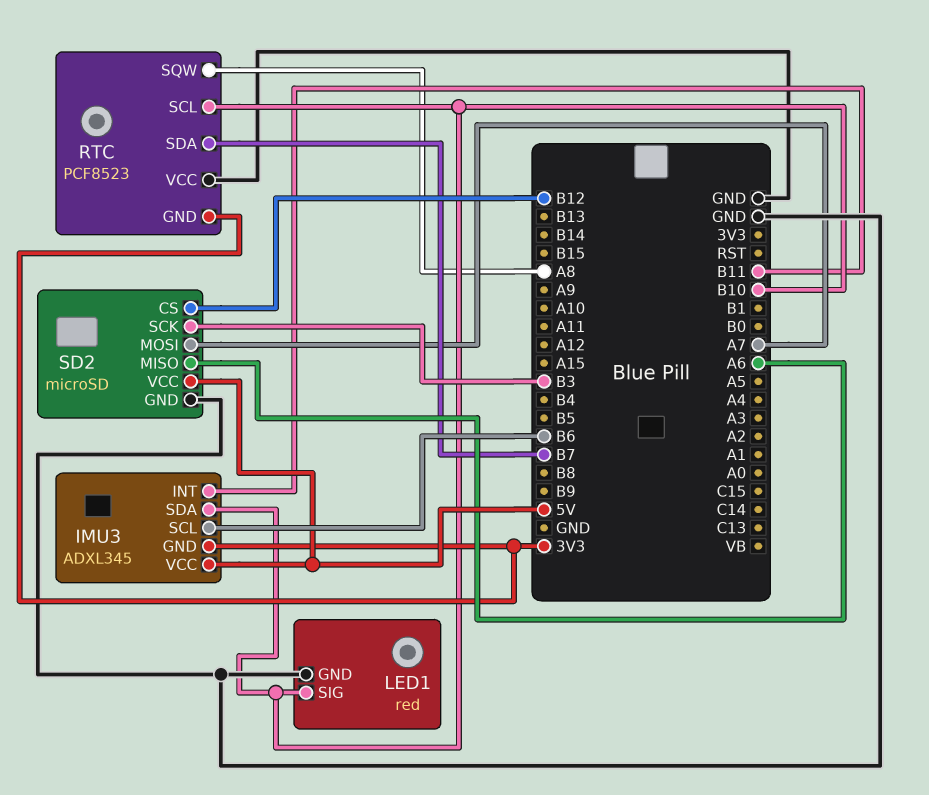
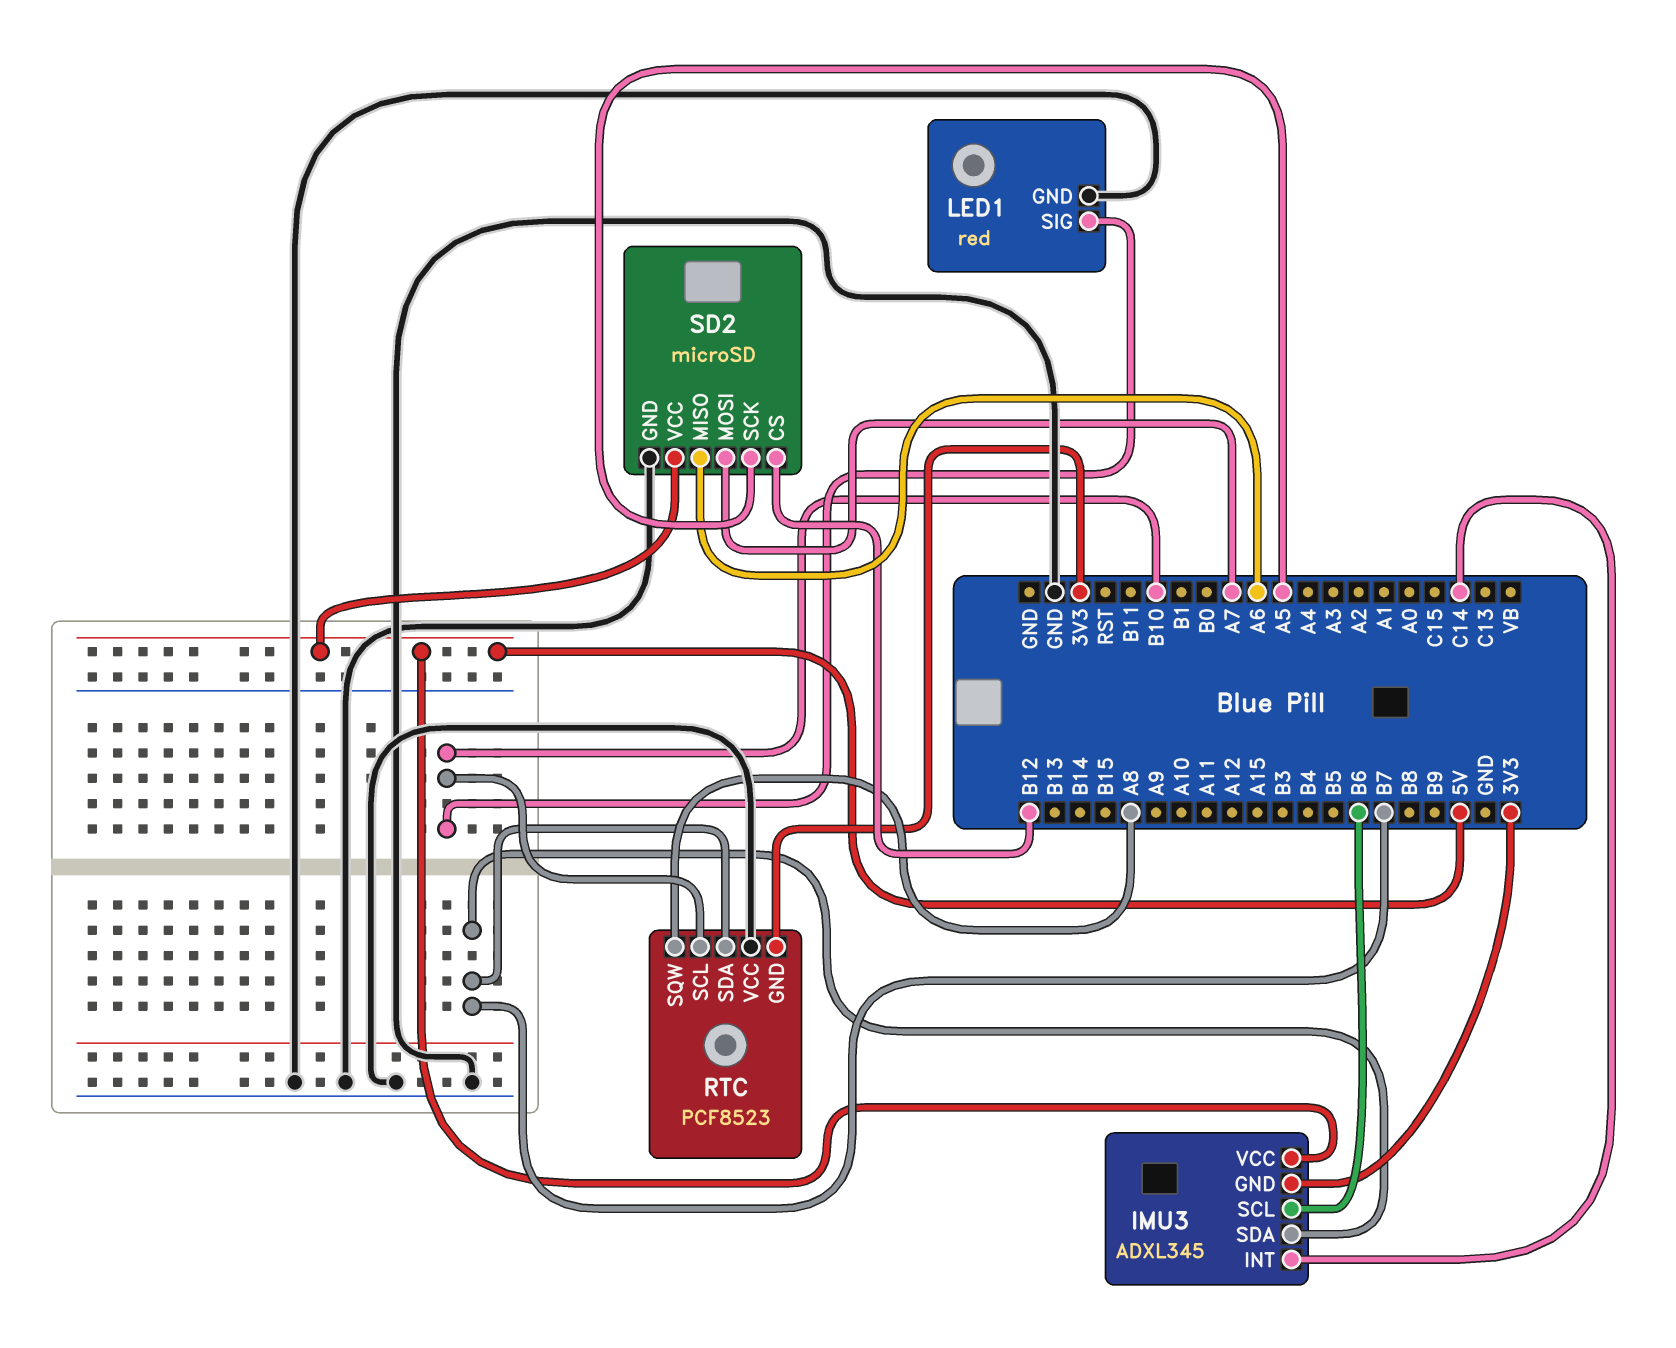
IMU3 pin INT: B11 -> C14
IMU3 pin SDA: B10 -> B7
SD2 pin SCK: B3 -> A5

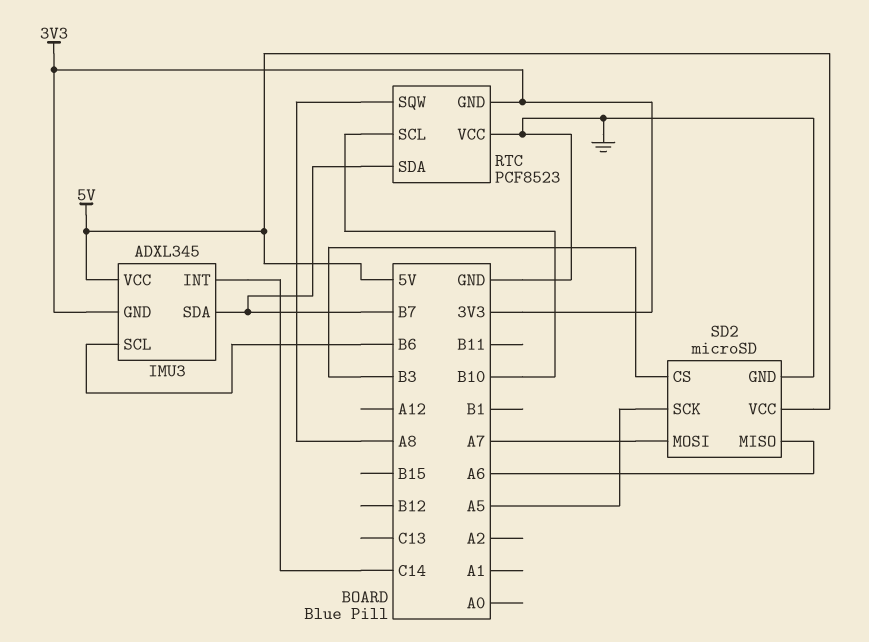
LED1: red -> none
LED1 pin GND: GND -> none
LED1 pin SIG: B10 -> none
SD2 pin CS: B12 -> B3

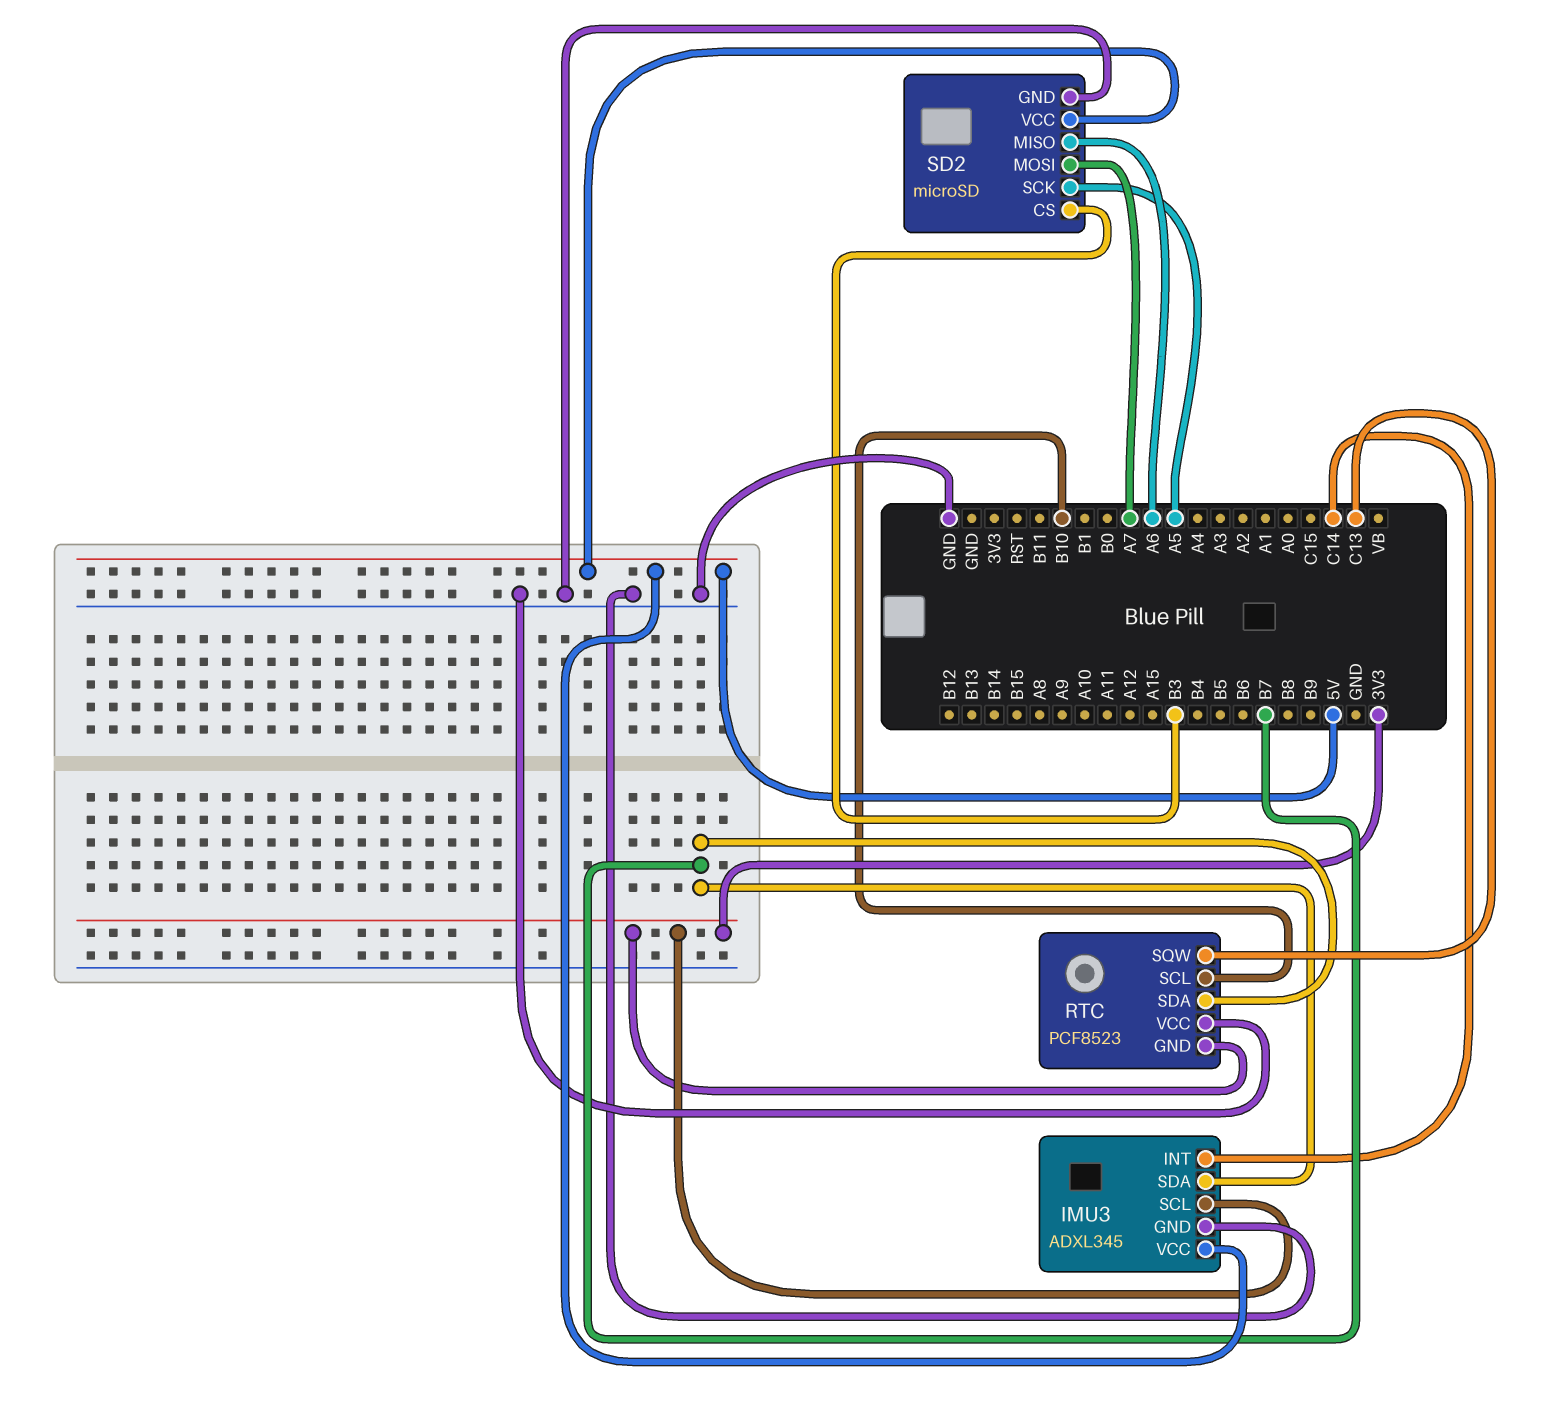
IMU3 pin GND: 3V3 -> GND
IMU3 pin SCL: B6 -> 3V3
RTC pin SQW: A8 -> C13

